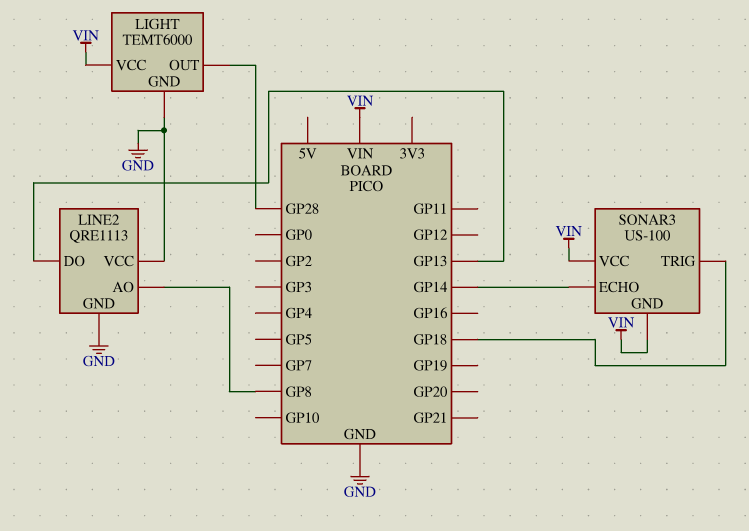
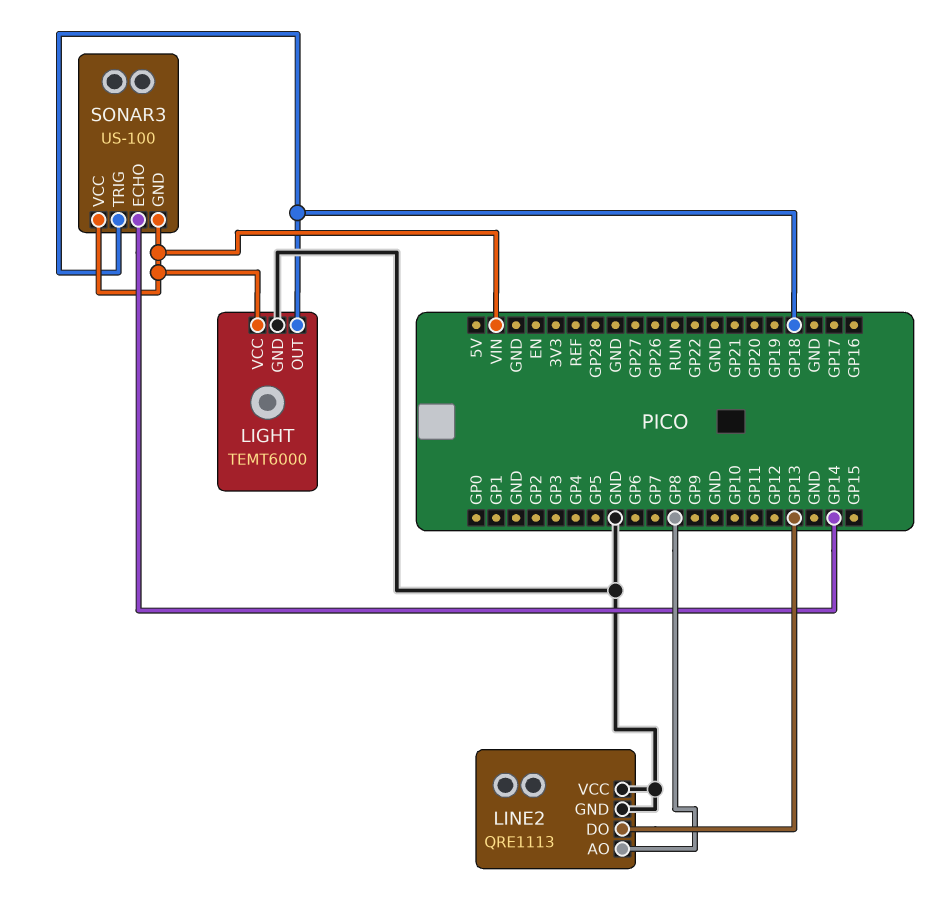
LIGHT pin OUT: GP28 -> GP18

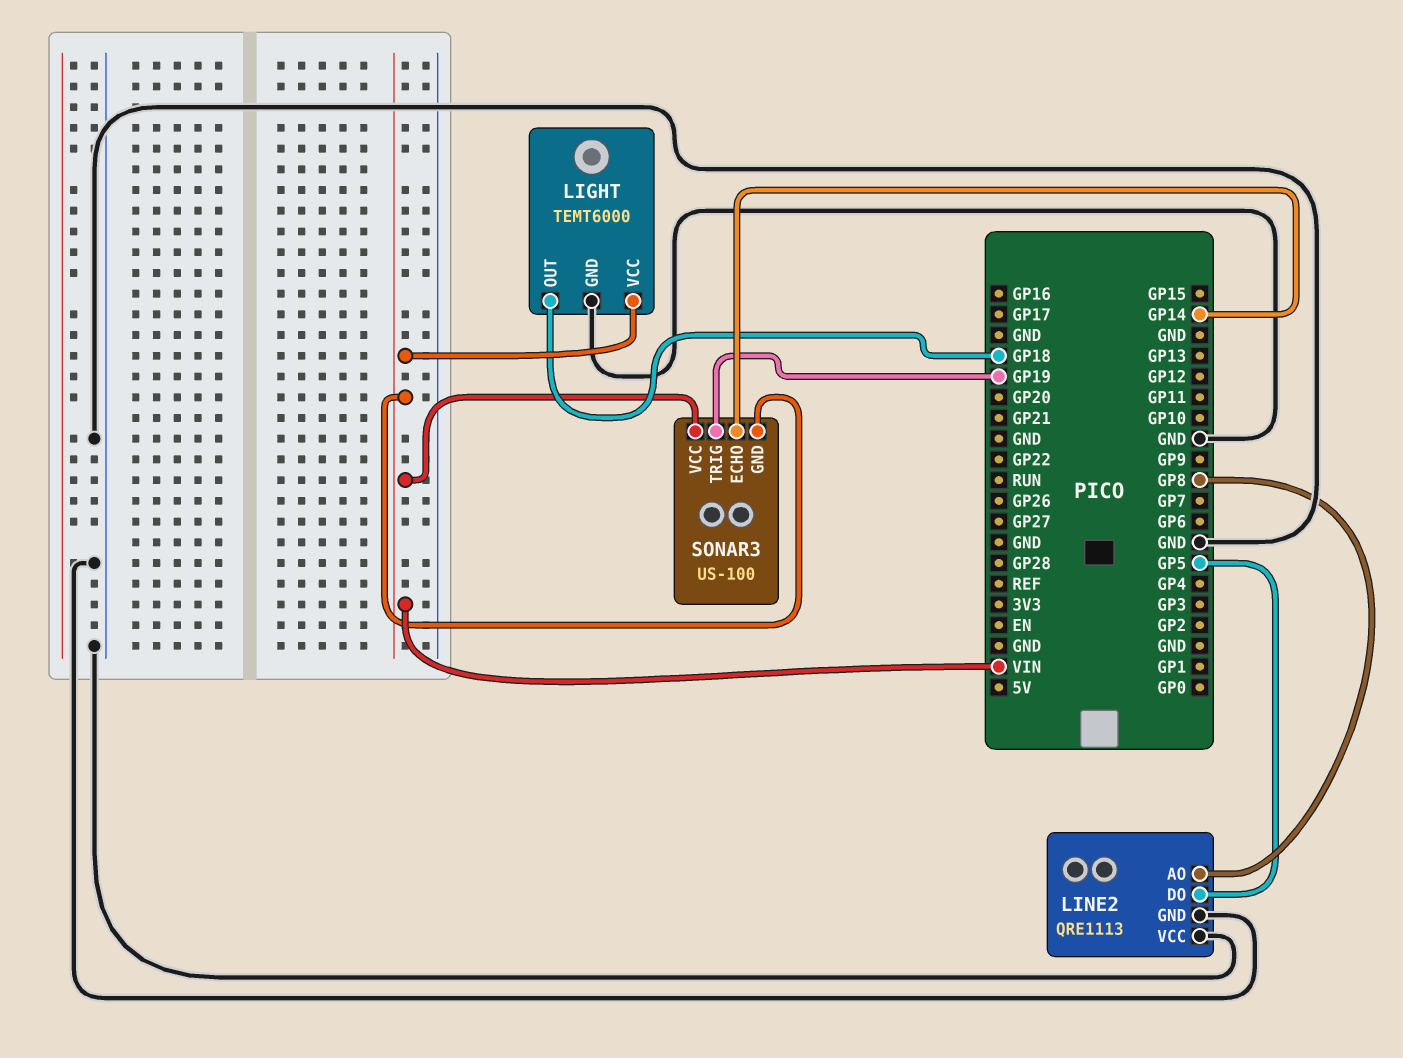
LINE2 pin DO: GP13 -> GP5
SONAR3 pin TRIG: GP18 -> GP19

